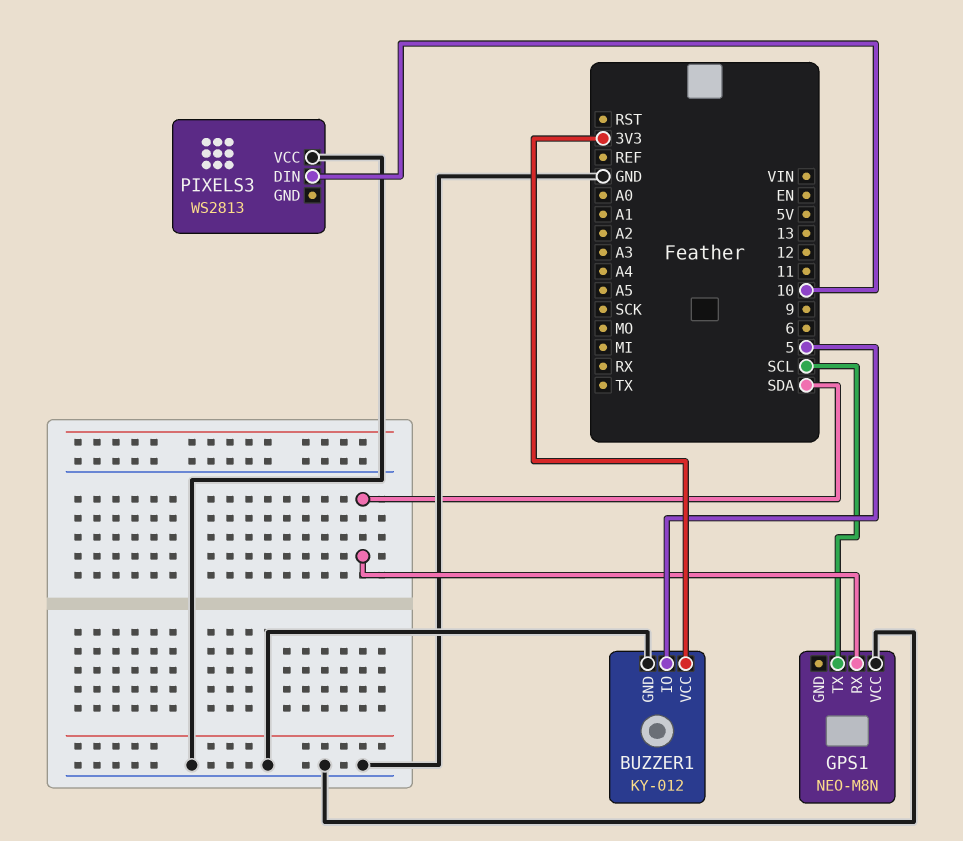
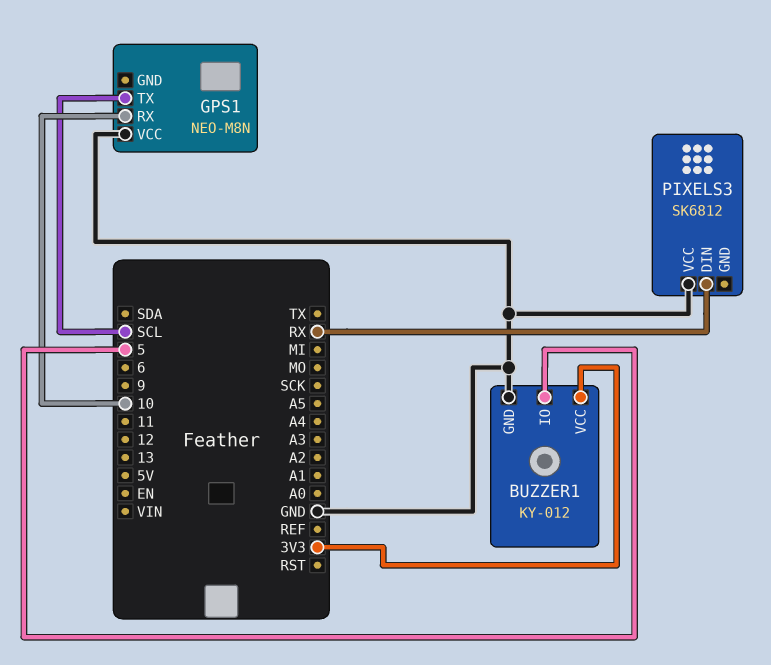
GPS1 pin RX: SDA -> 10
PIXELS3: WS2813 -> SK6812
PIXELS3 pin DIN: 10 -> RX

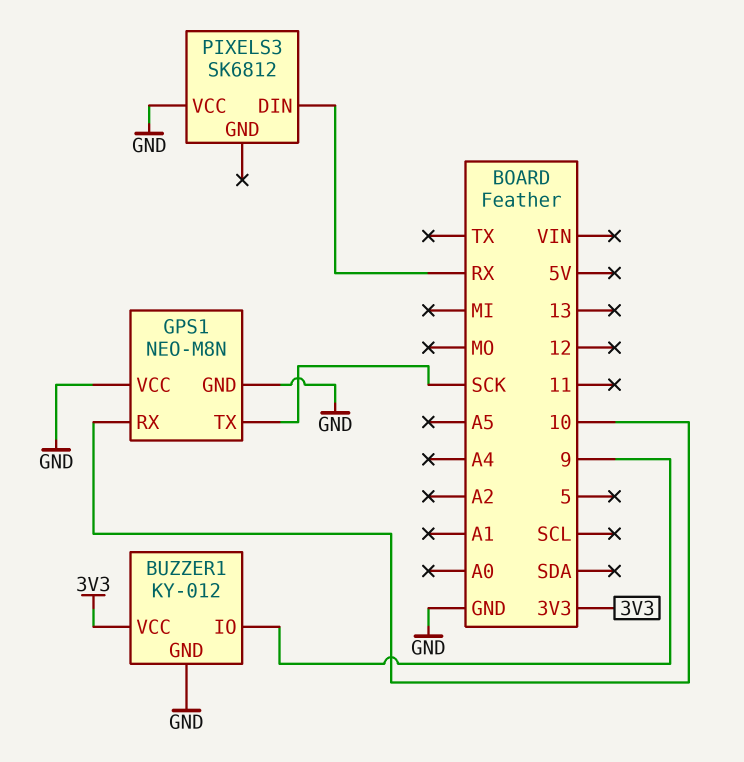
BUZZER1 pin IO: 5 -> 9
GPS1 pin GND: none -> GND
GPS1 pin TX: SCL -> SCK

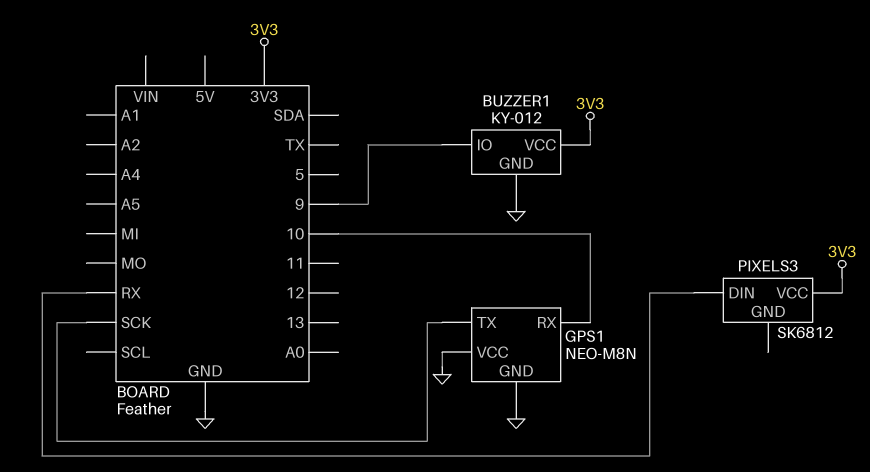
PIXELS3 pin VCC: GND -> 3V3

